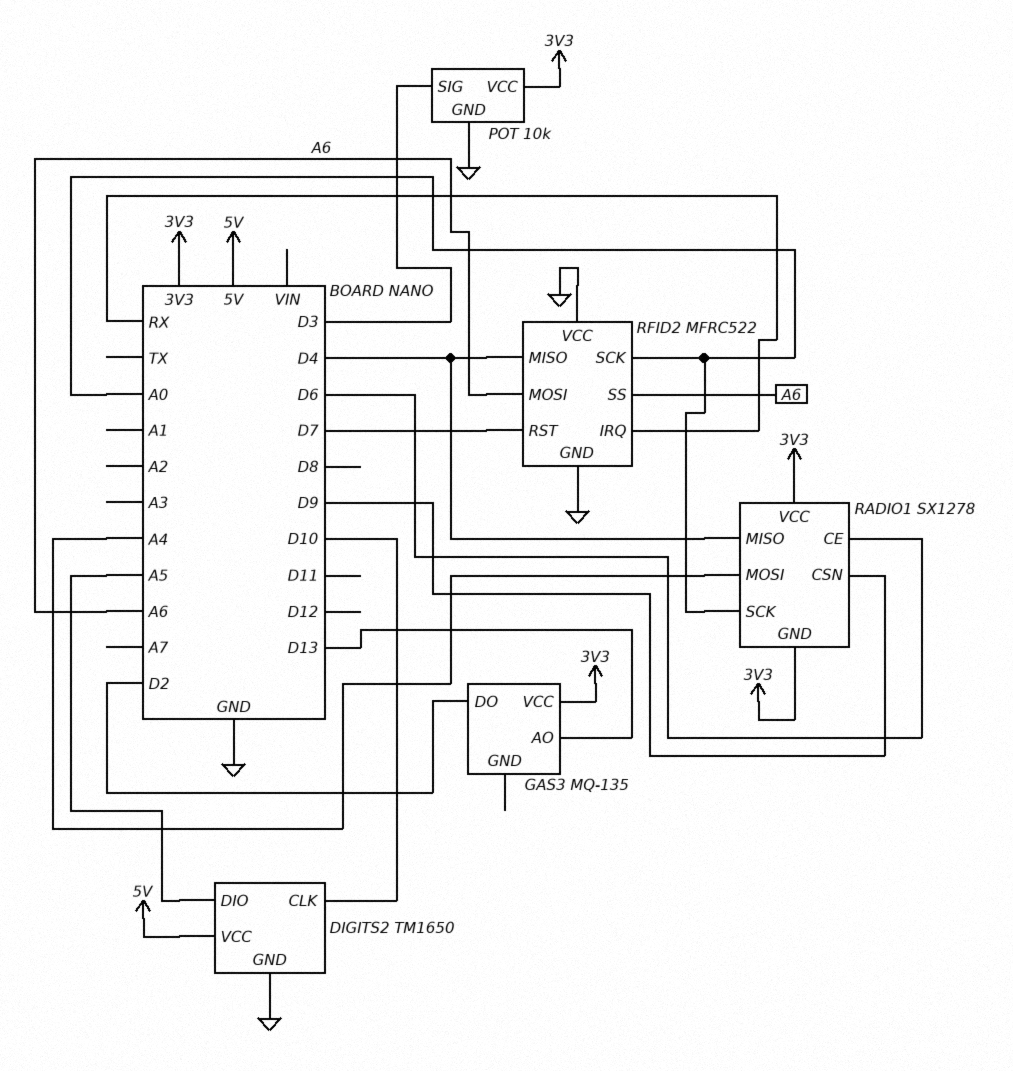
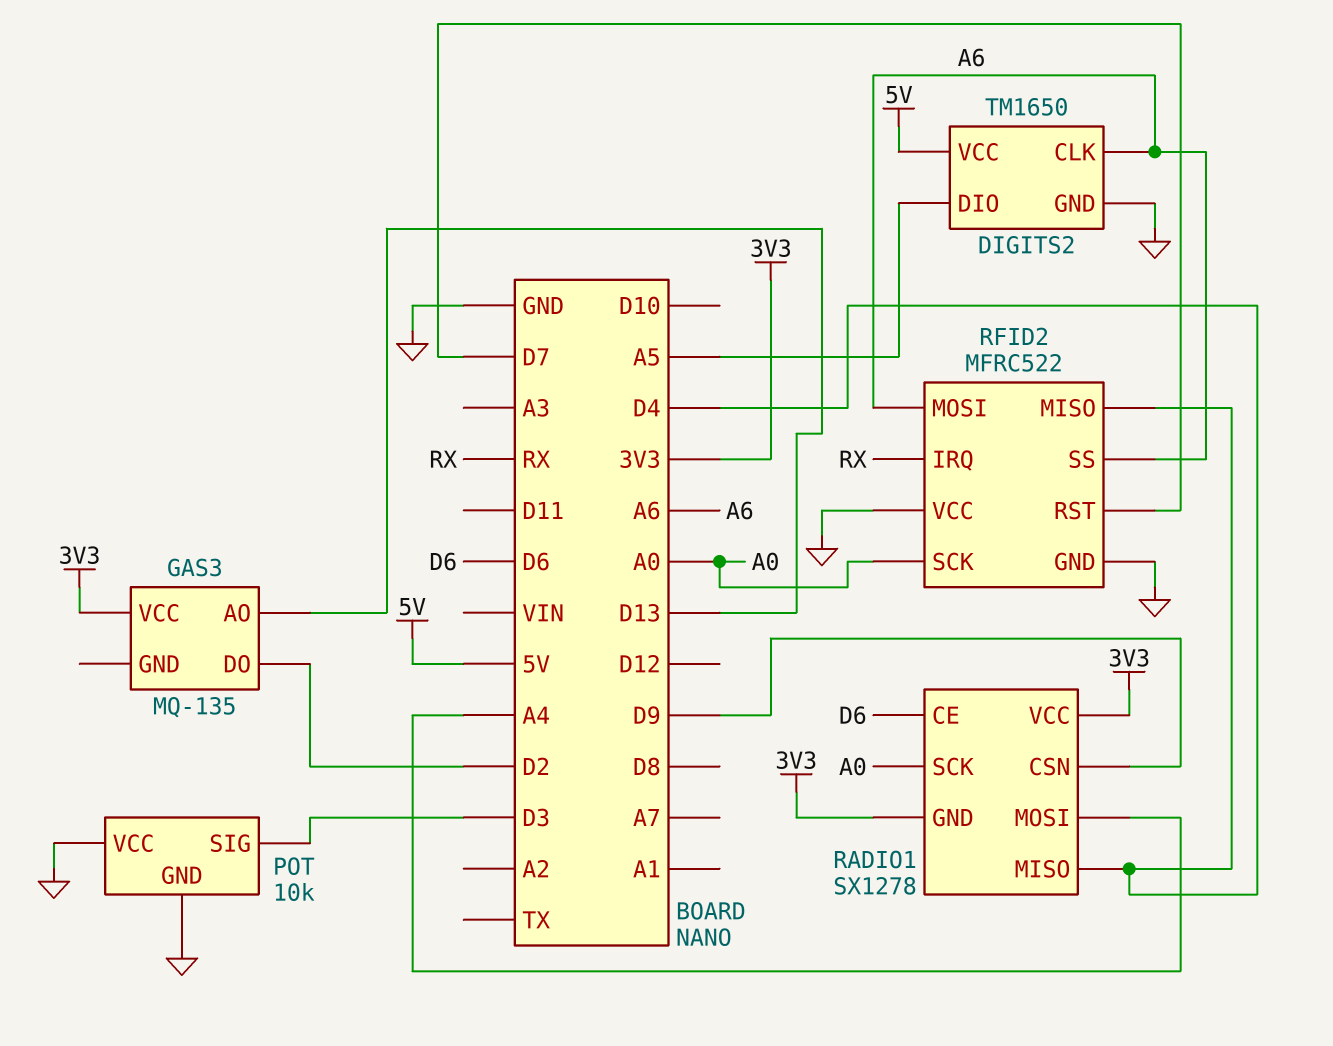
DIGITS2 pin CLK: D10 -> A6
POT pin VCC: 3V3 -> GND

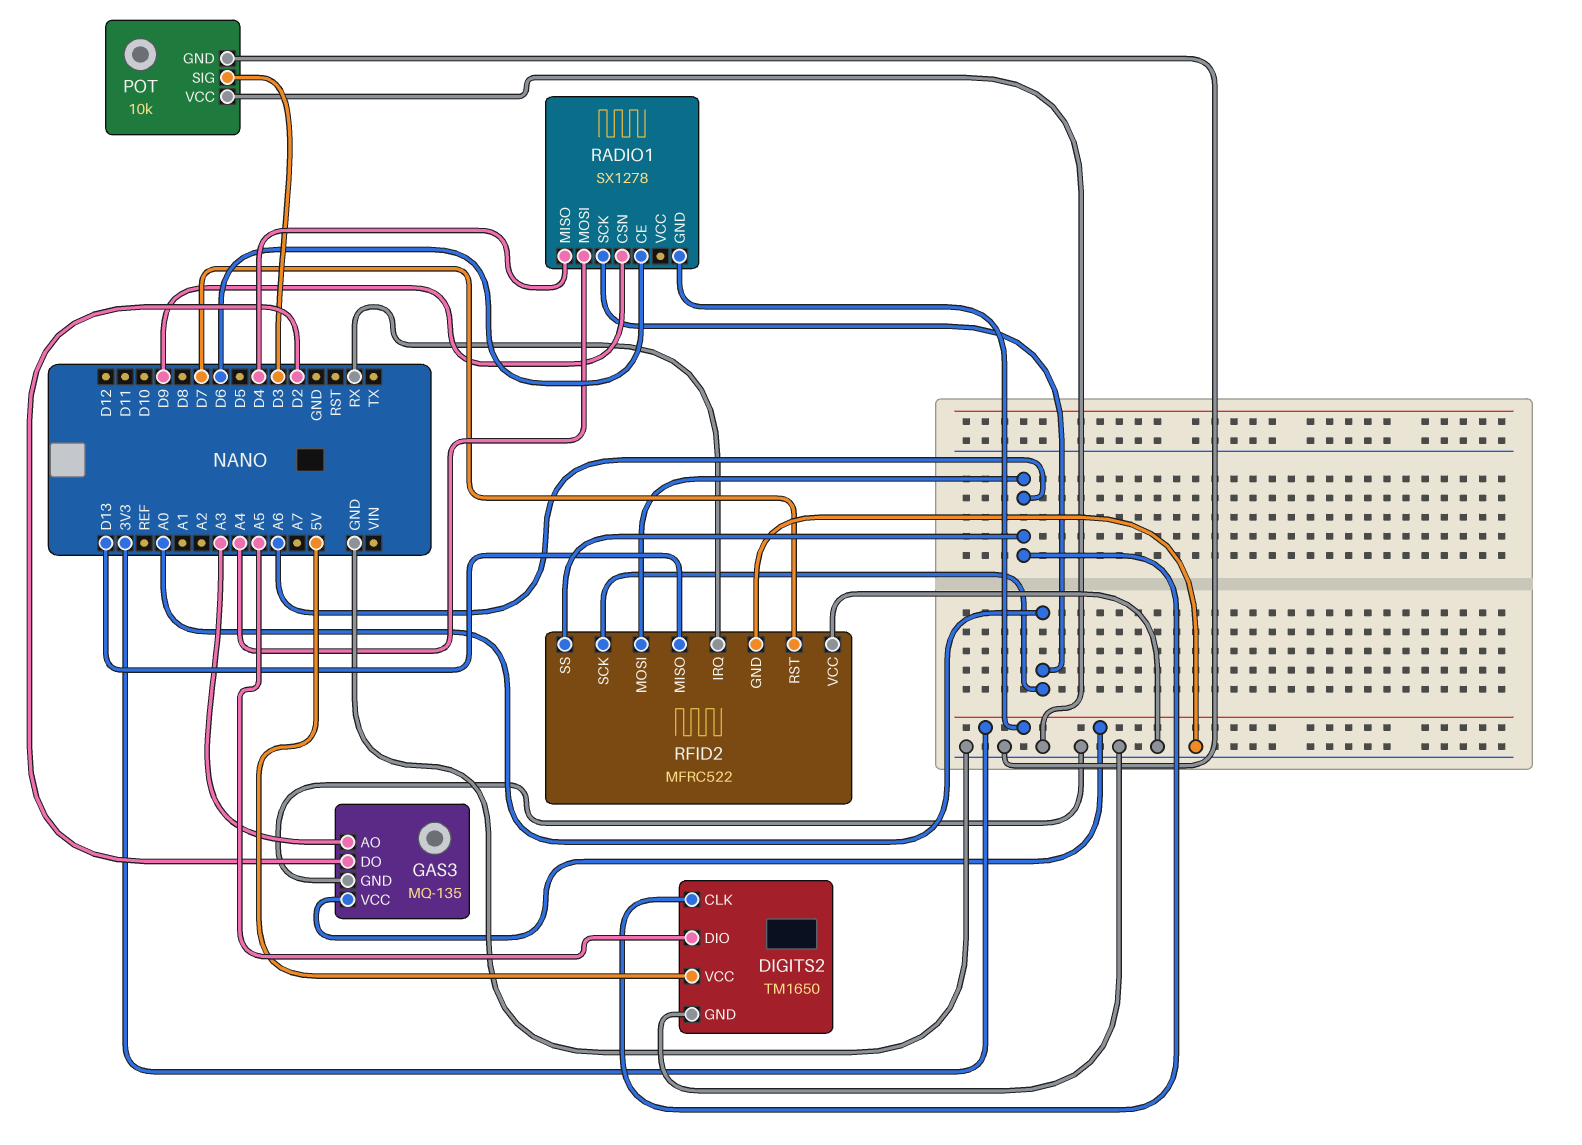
GAS3 pin AO: D13 -> A3
GAS3 pin GND: none -> GND
RADIO1 pin VCC: 3V3 -> none
RFID2 pin MISO: D4 -> D13

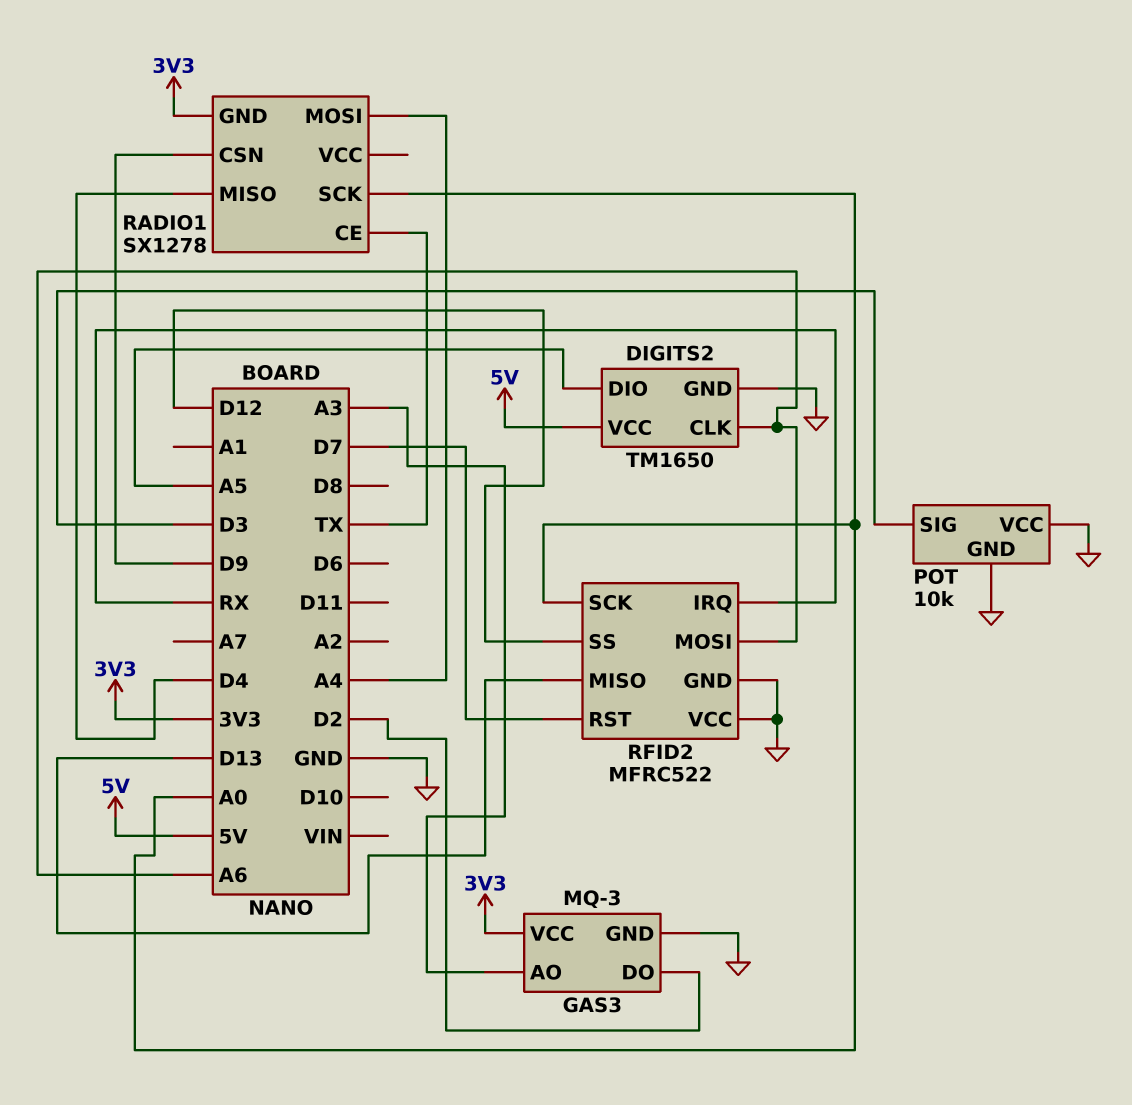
GAS3: MQ-135 -> MQ-3
RADIO1 pin CE: D6 -> TX
RFID2 pin SS: A6 -> D12

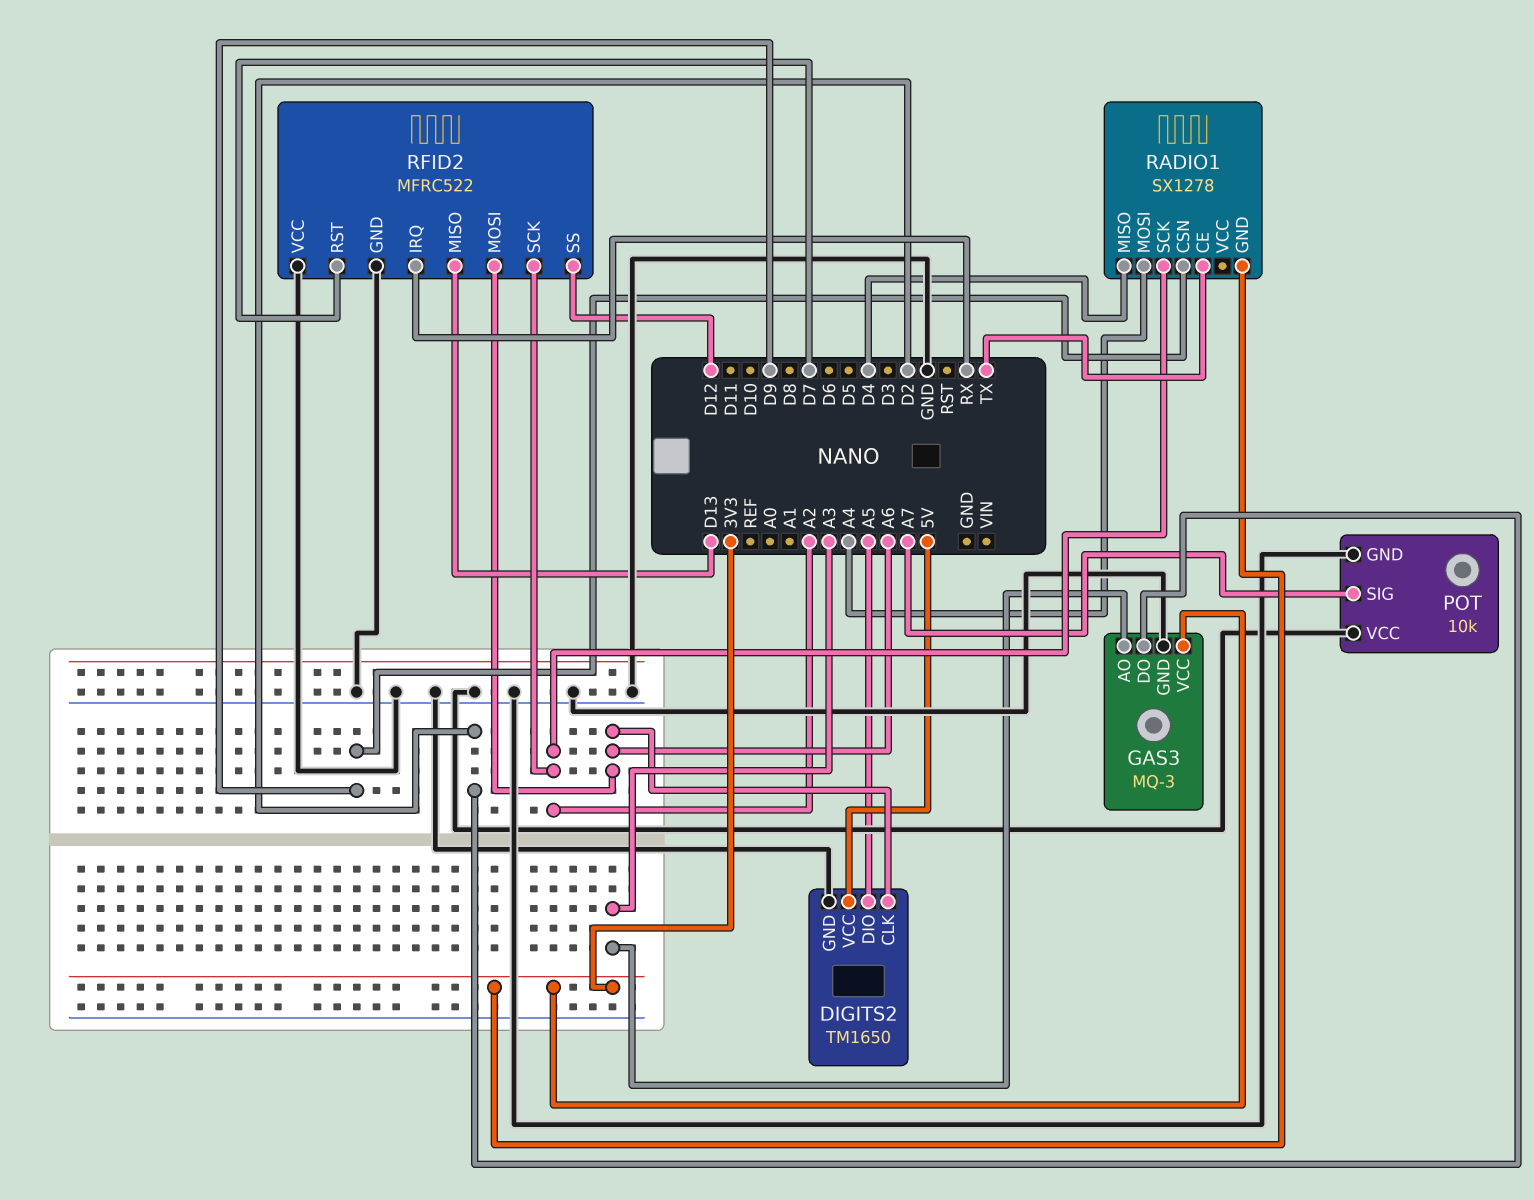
POT pin SIG: D3 -> A7
RADIO1 pin SCK: A0 -> A2
RFID2 pin SCK: A0 -> A2

